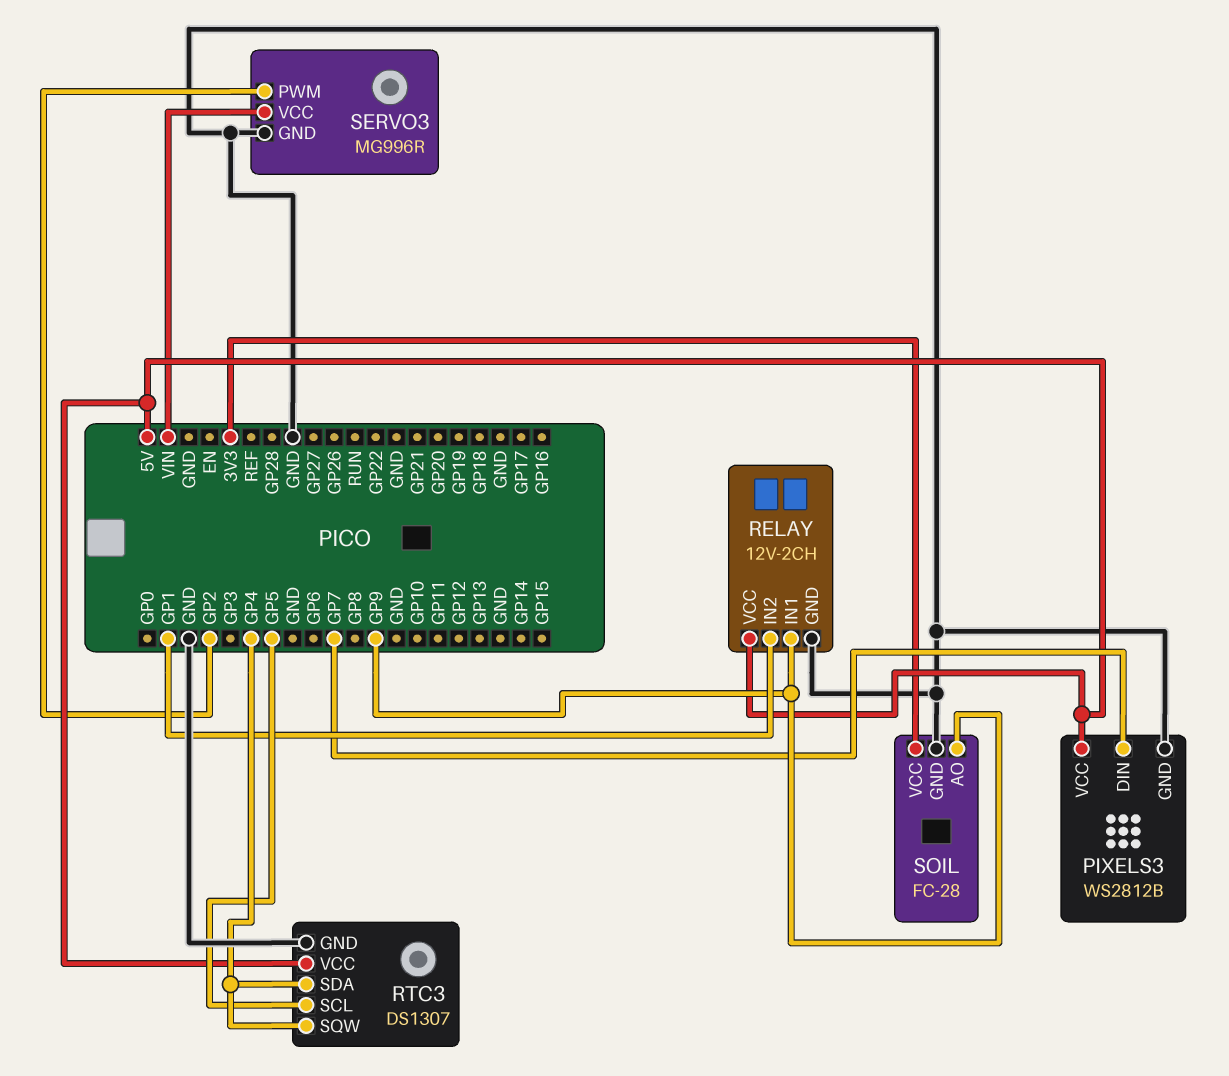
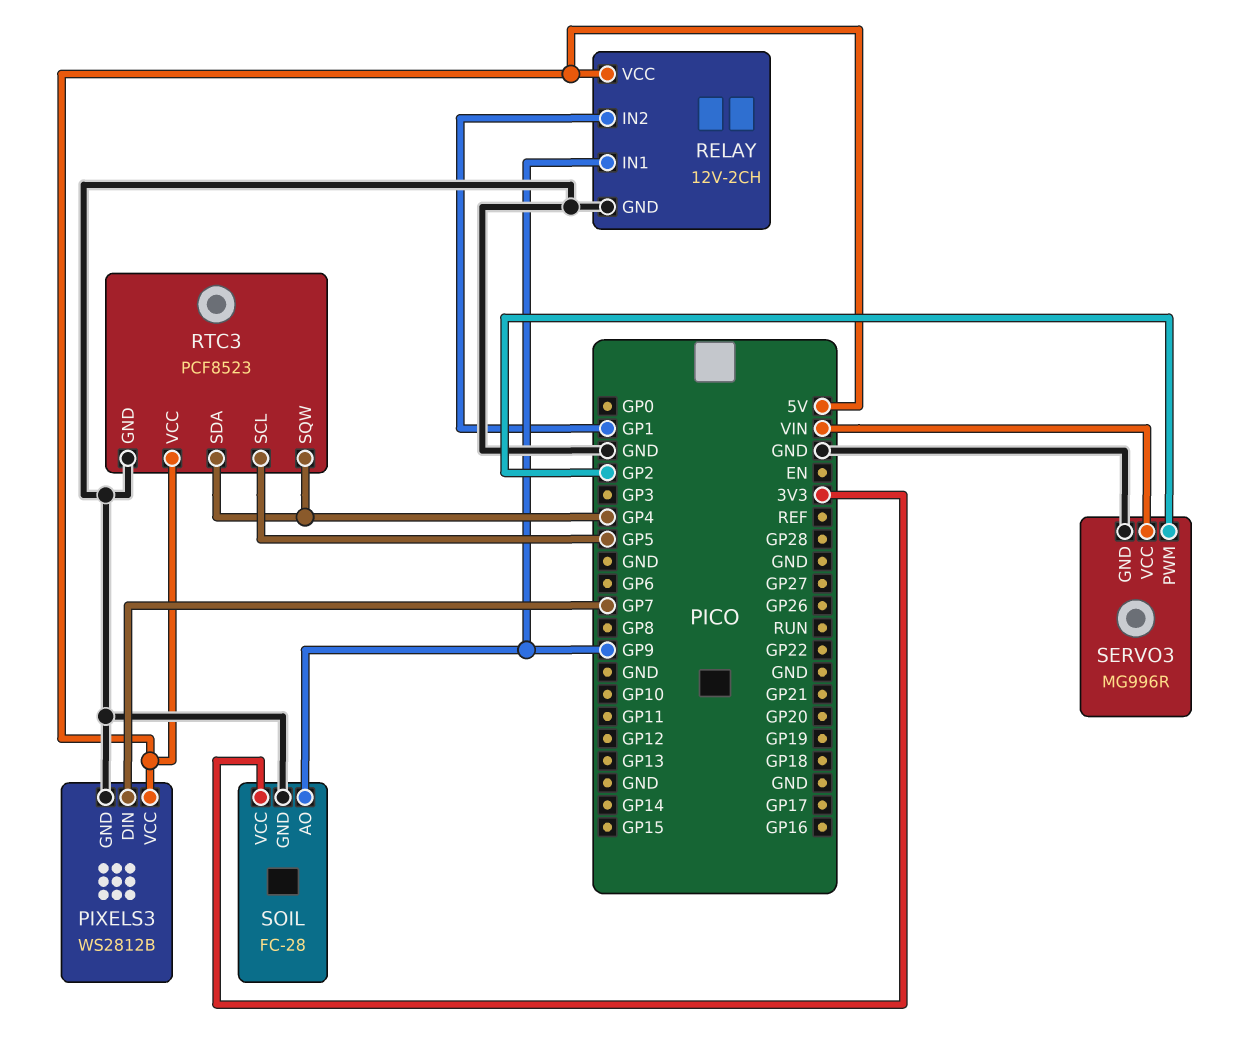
RTC3: DS1307 -> PCF8523

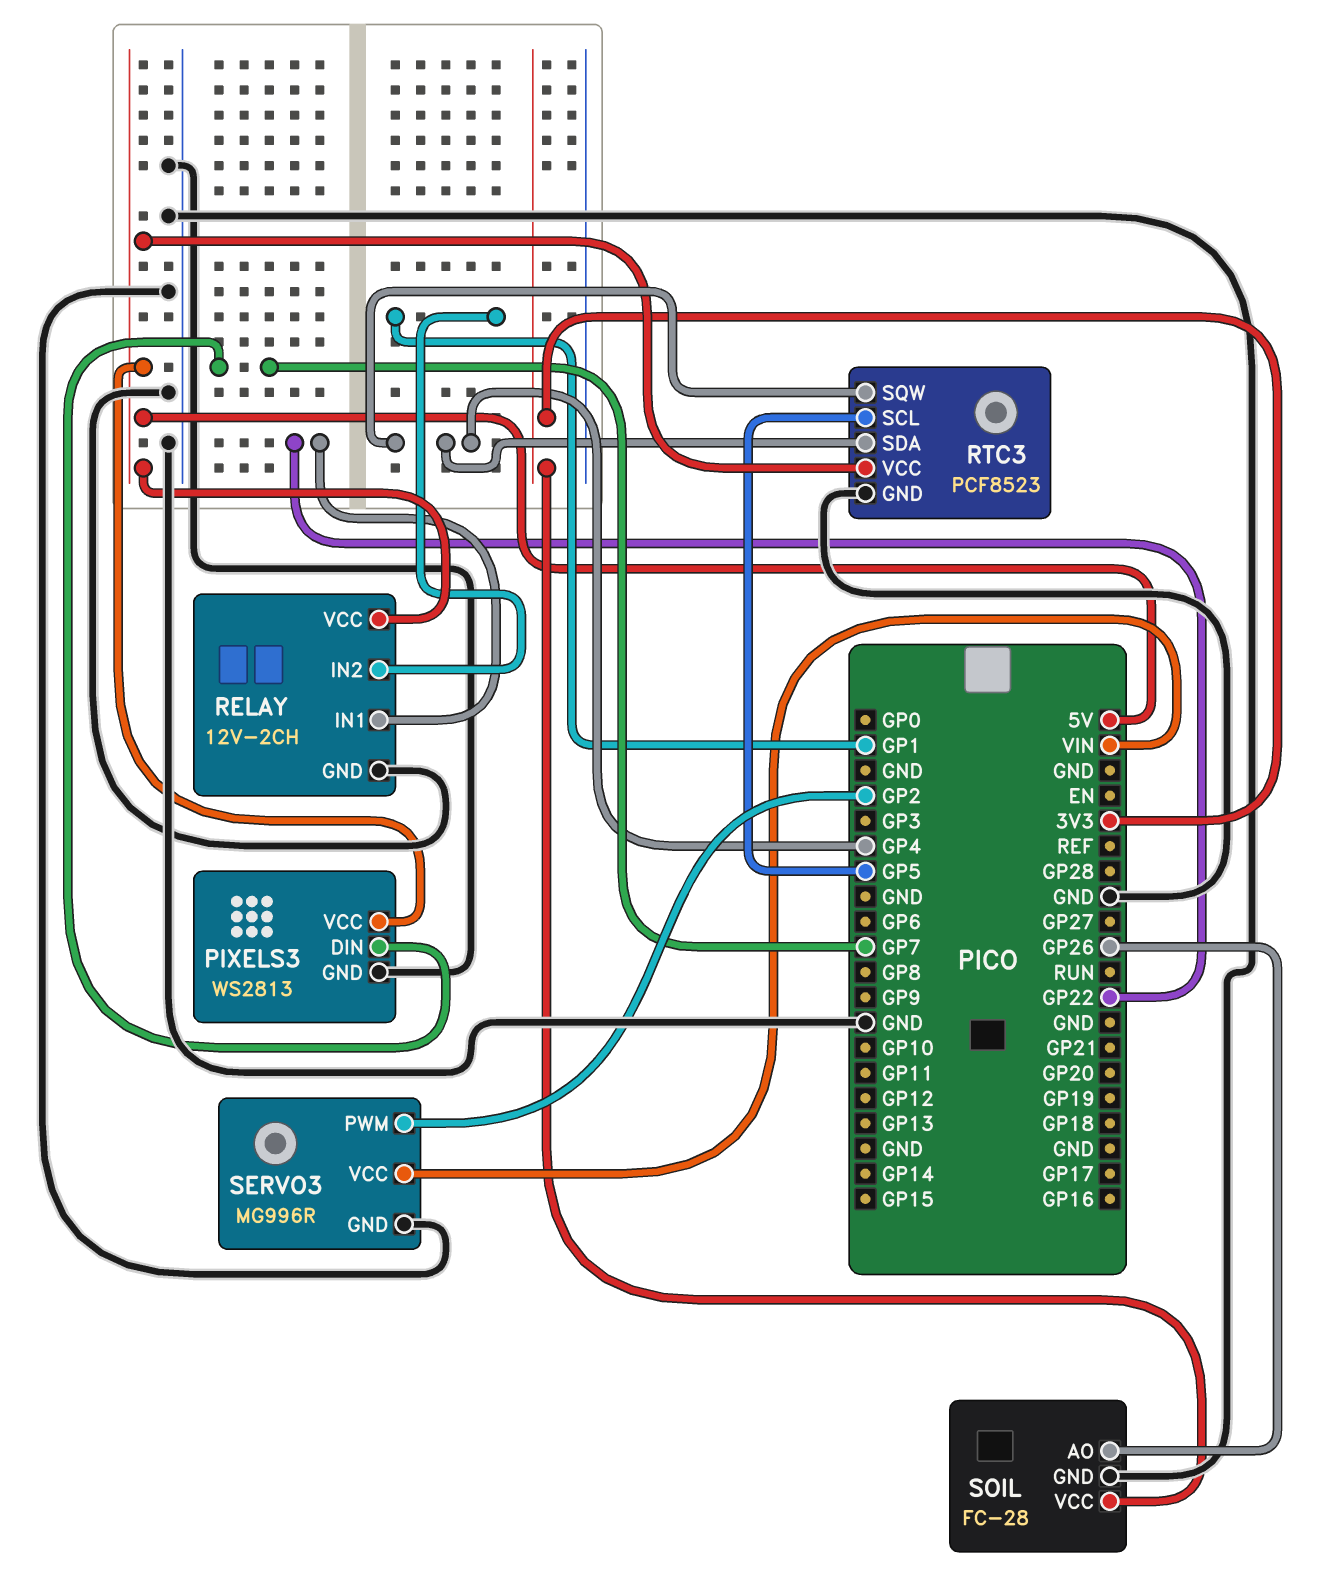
PIXELS3: WS2812B -> WS2813
RELAY pin IN1: GP9 -> GP22
SOIL pin AO: GP9 -> GP26

